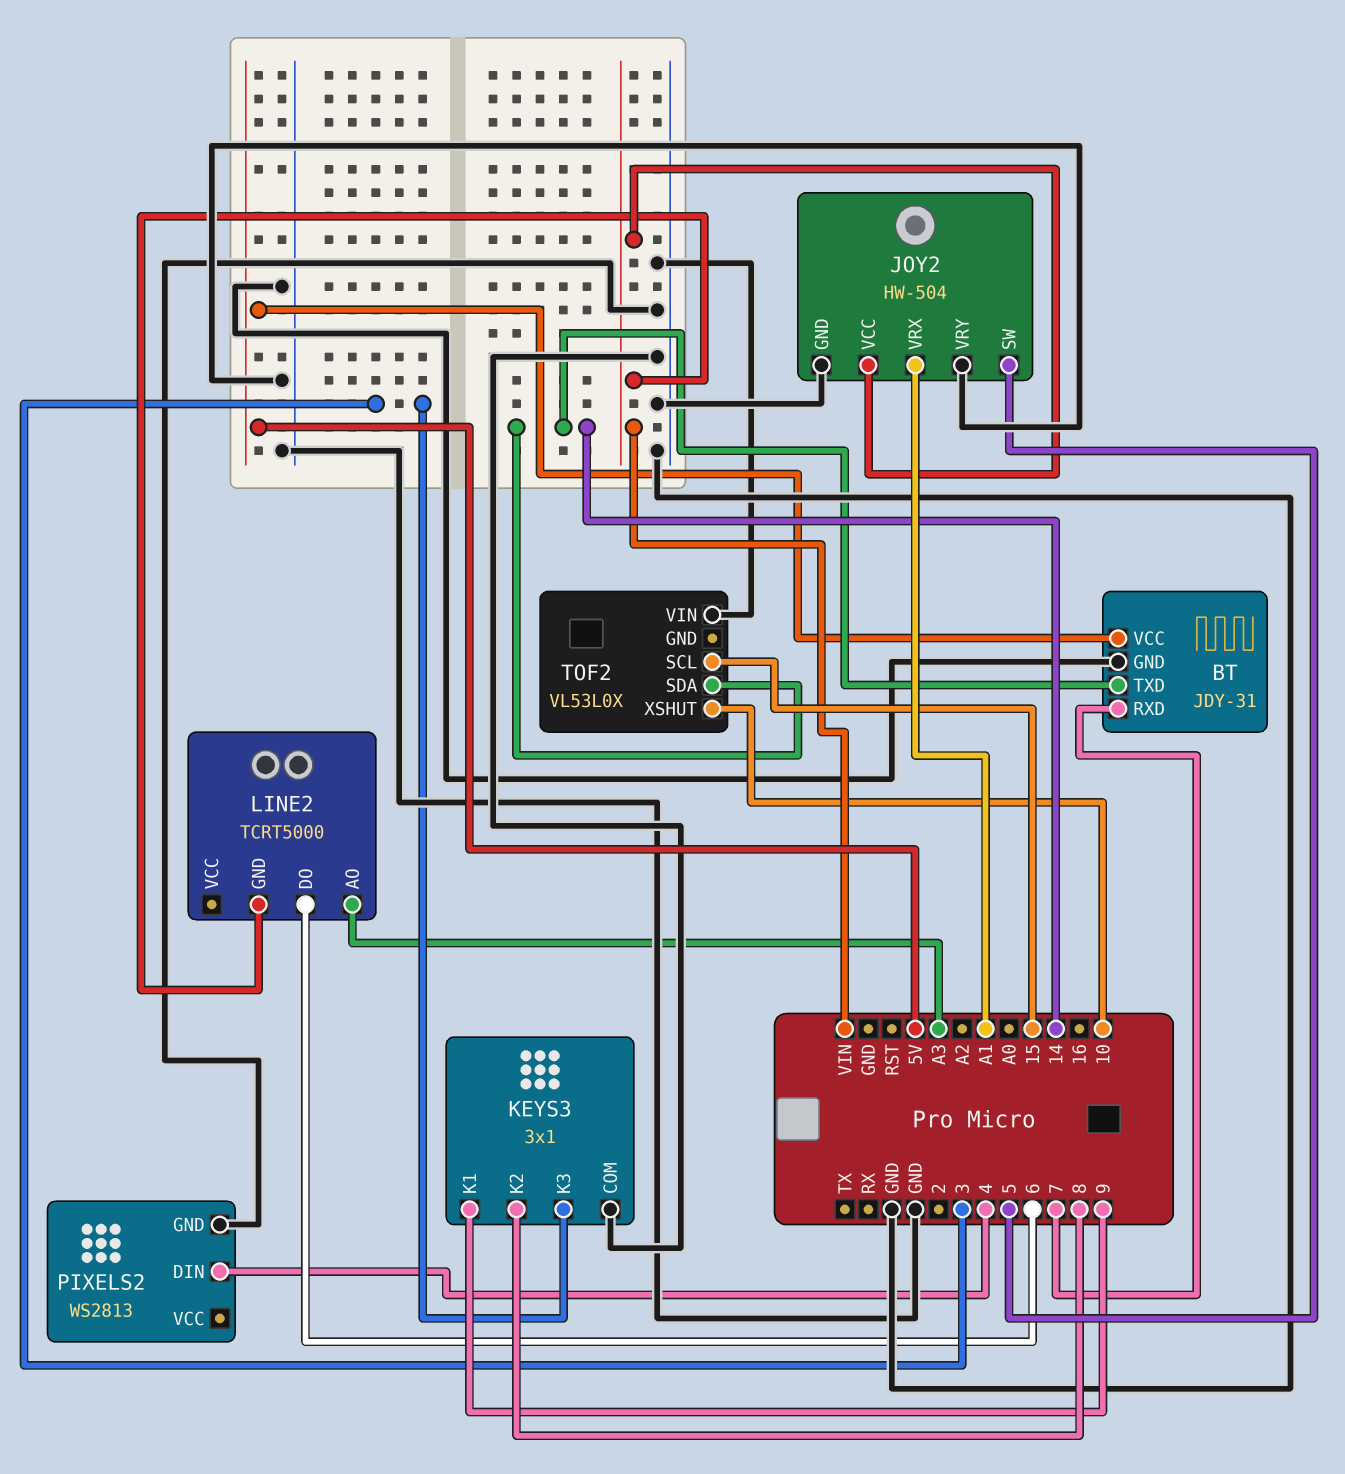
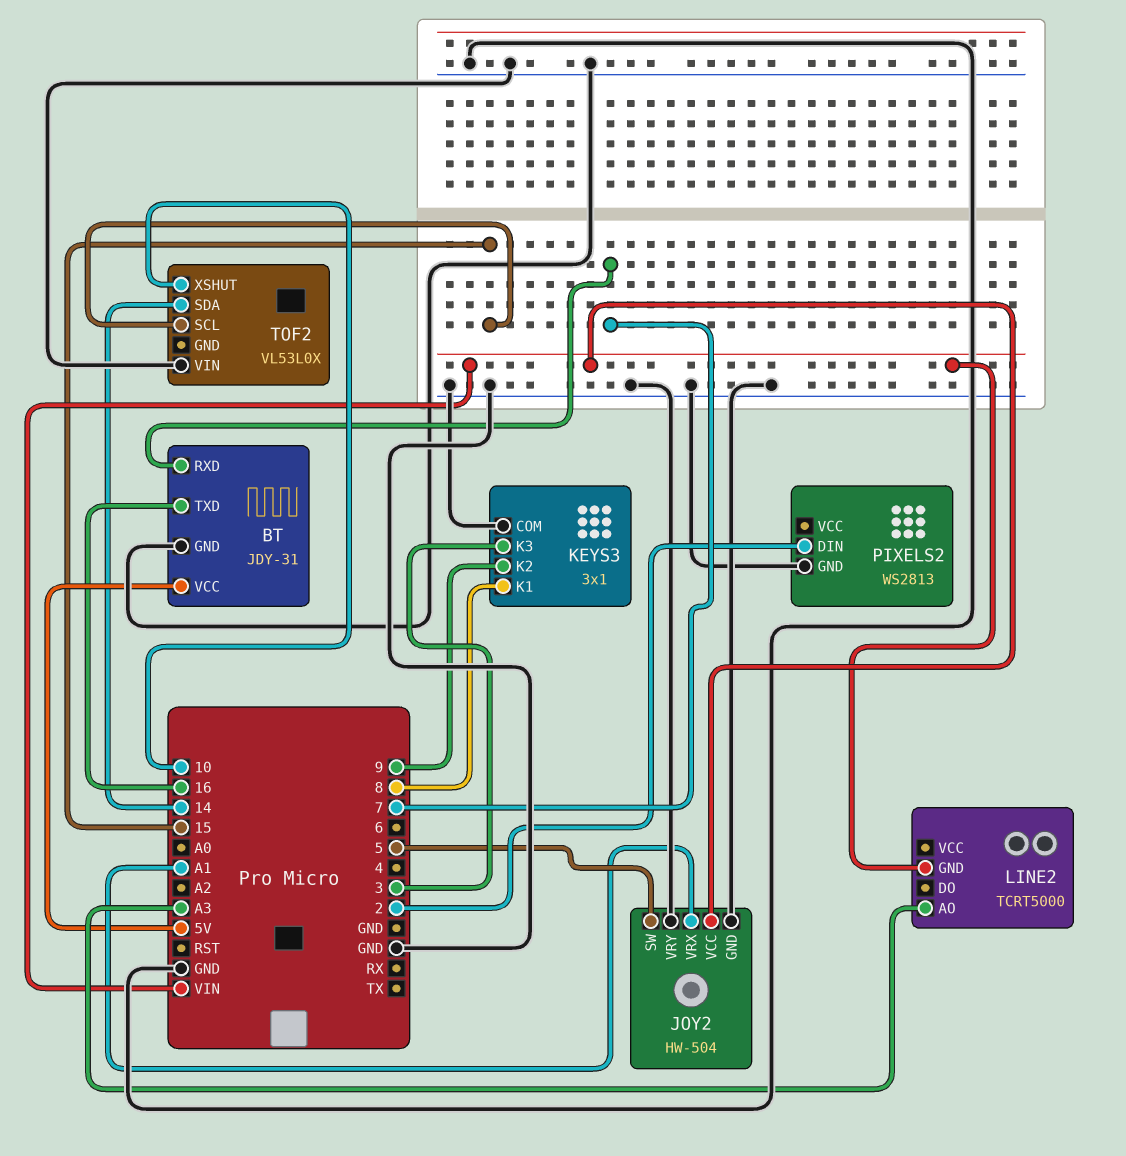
BT pin TXD: 14 -> 16
KEYS3 pin K1: 9 -> 8
KEYS3 pin K2: 8 -> 9
LINE2 pin DO: 6 -> none
PIXELS2 pin DIN: 4 -> 2

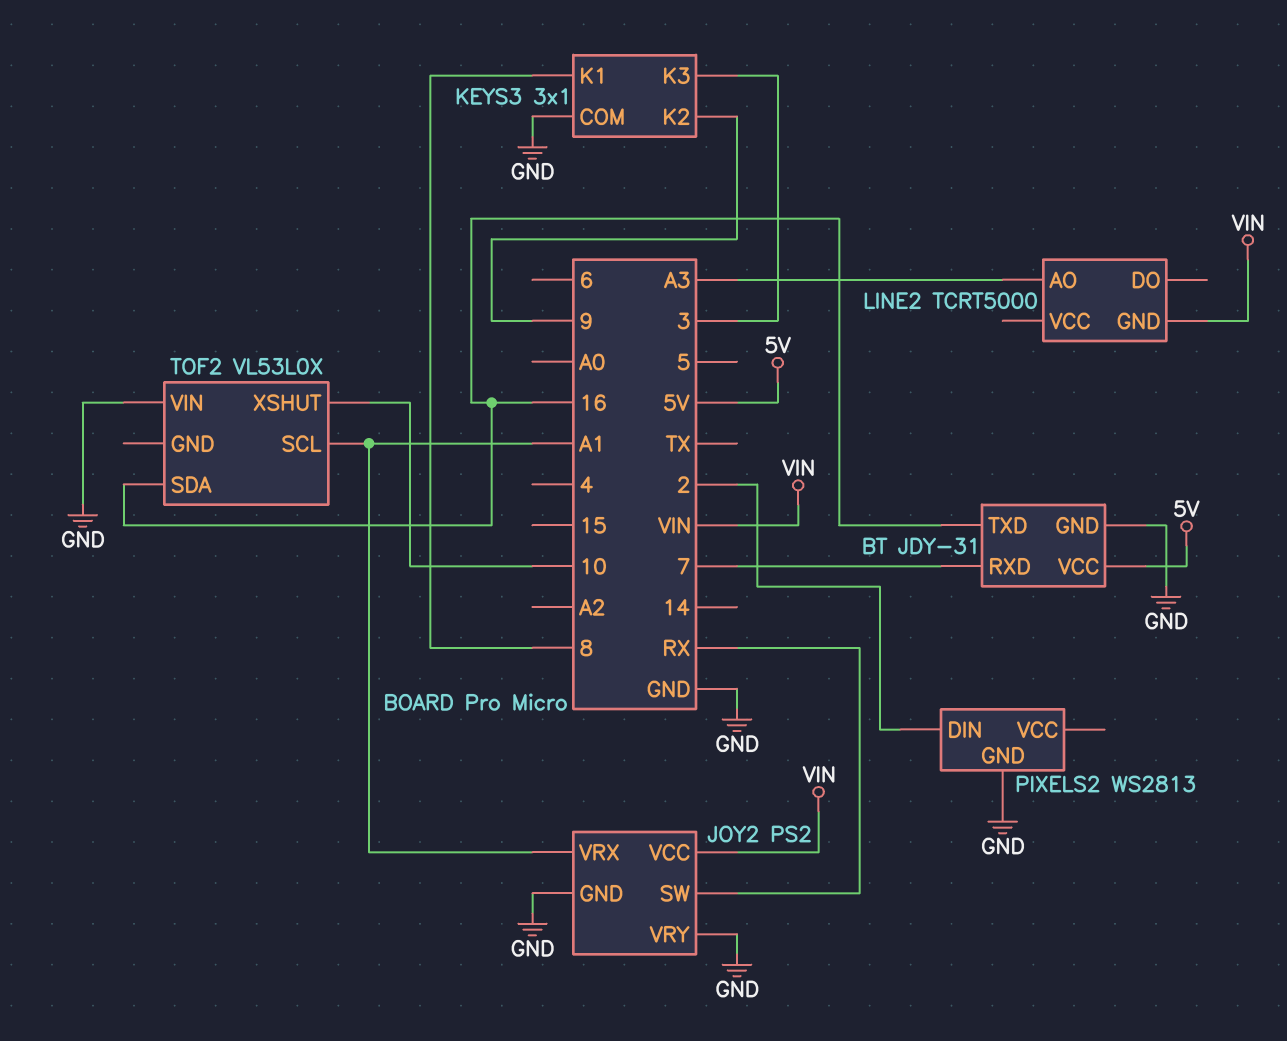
JOY2: HW-504 -> PS2
JOY2 pin SW: 5 -> RX
TOF2 pin SCL: 15 -> A1
TOF2 pin SDA: 14 -> 16

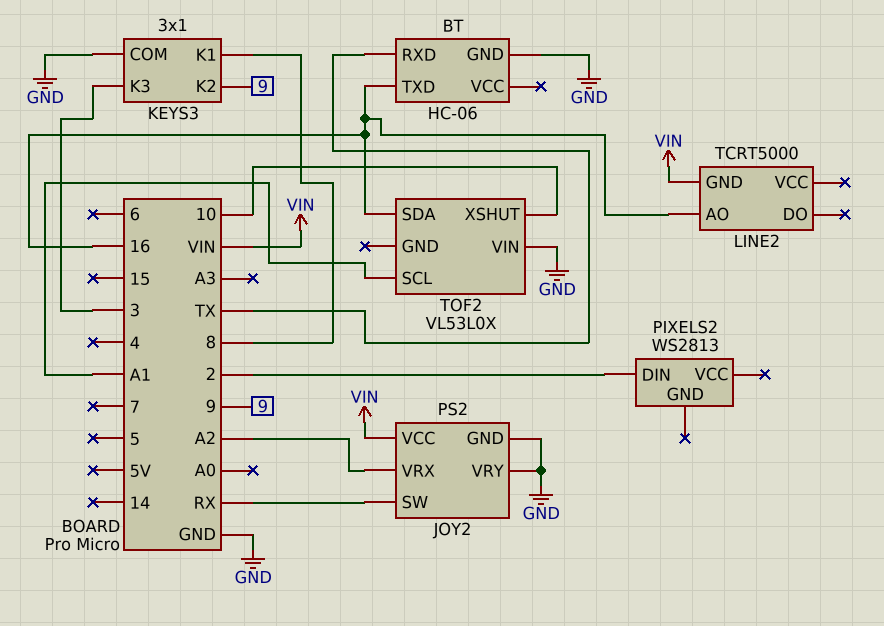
BT: JDY-31 -> HC-06
BT pin RXD: 7 -> TX
BT pin VCC: 5V -> none
JOY2 pin VRX: A1 -> A2
LINE2 pin AO: A3 -> 16
PIXELS2 pin GND: GND -> none

